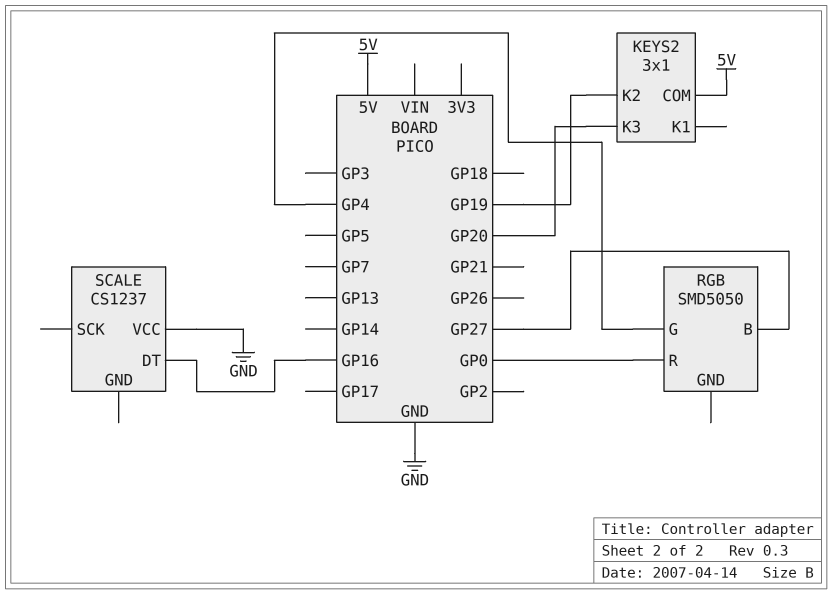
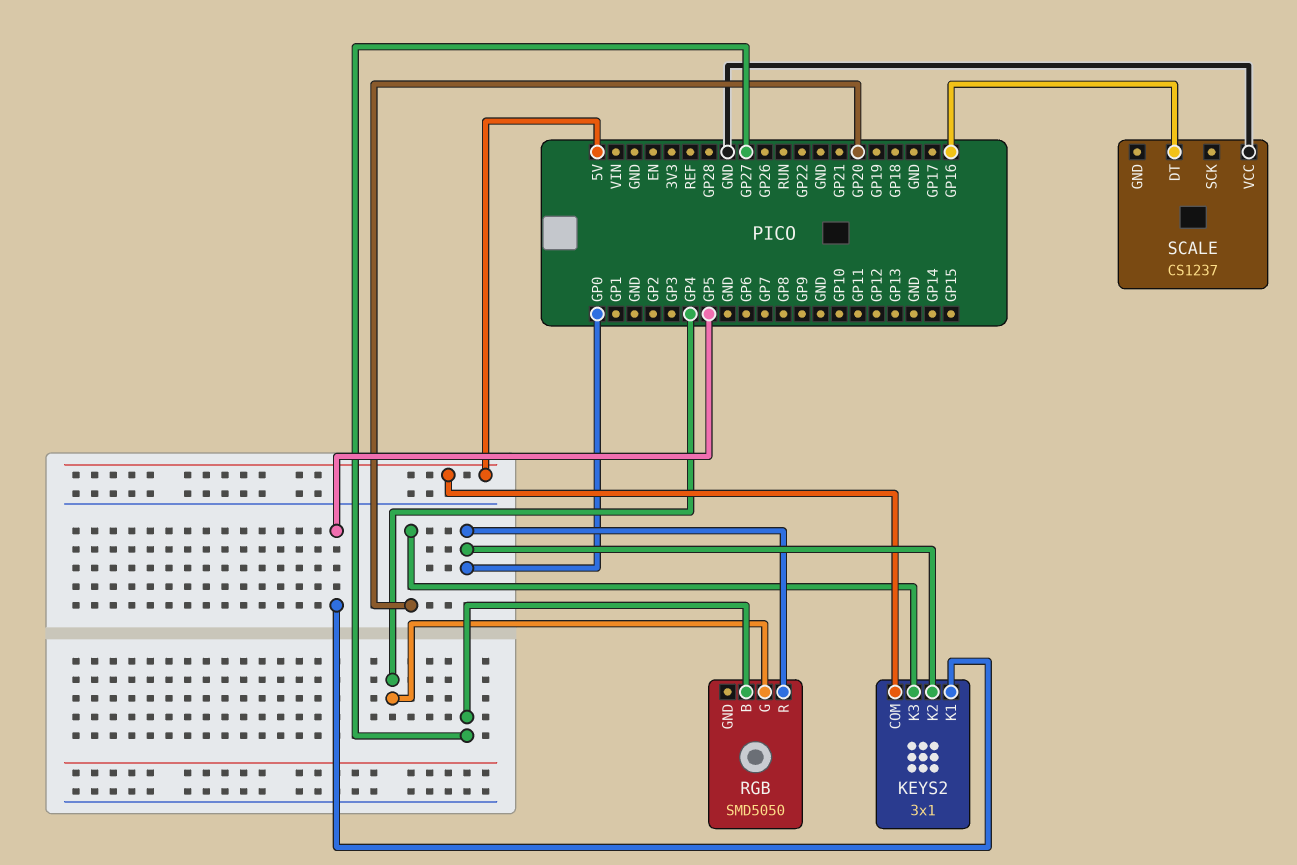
KEYS2 pin K1: none -> GP5
KEYS2 pin K2: GP19 -> GP0

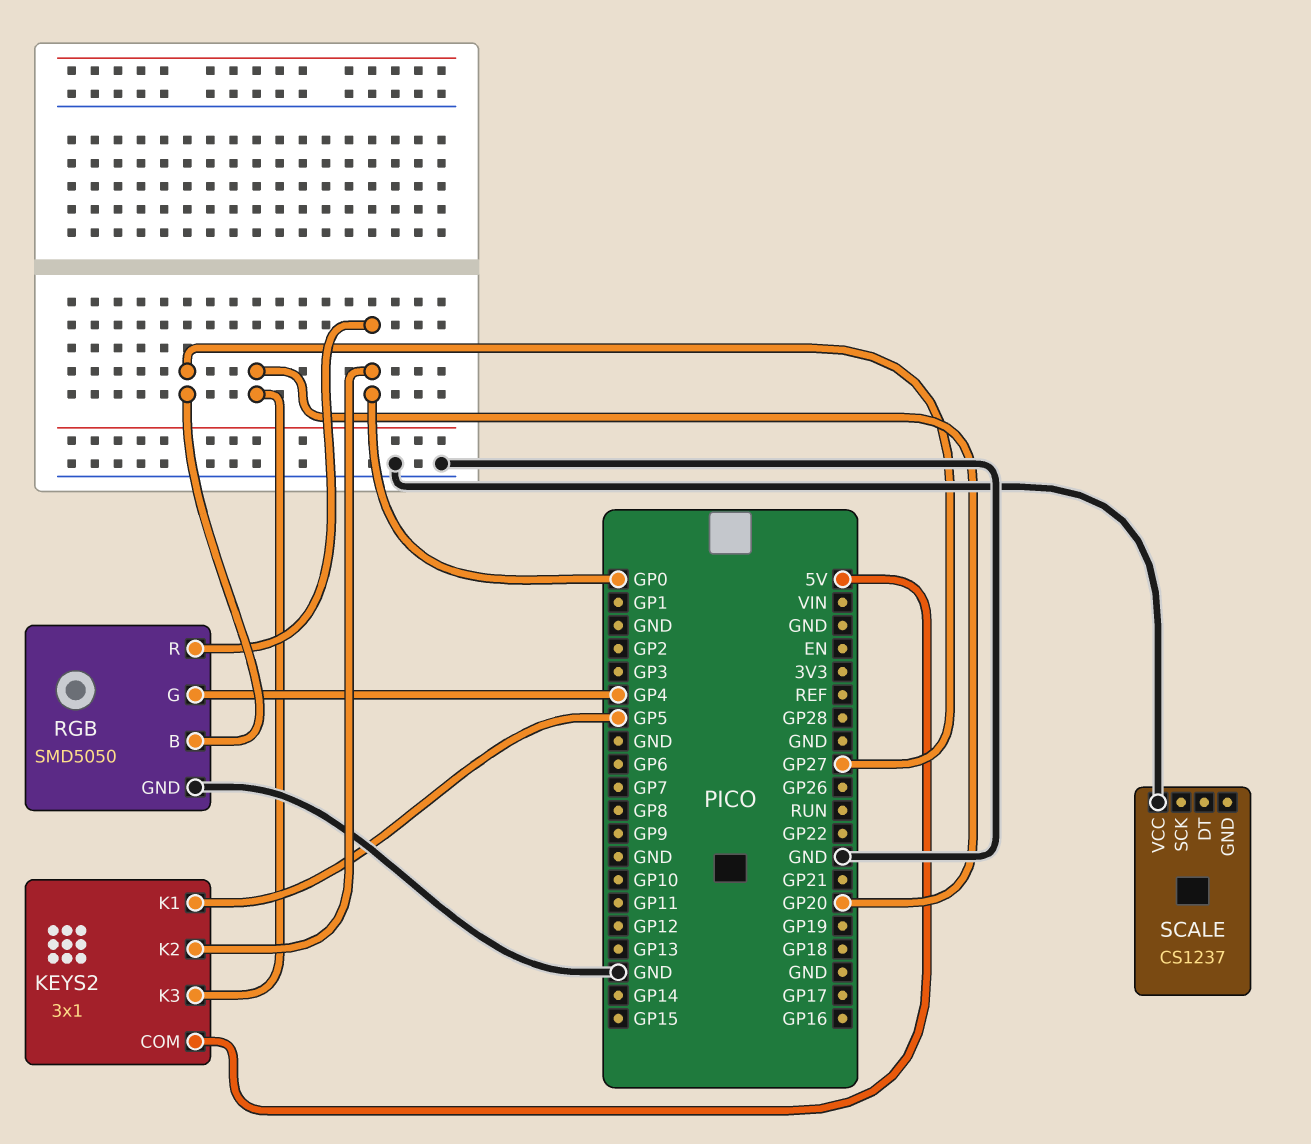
RGB pin GND: none -> GND
SCALE pin DT: GP16 -> none

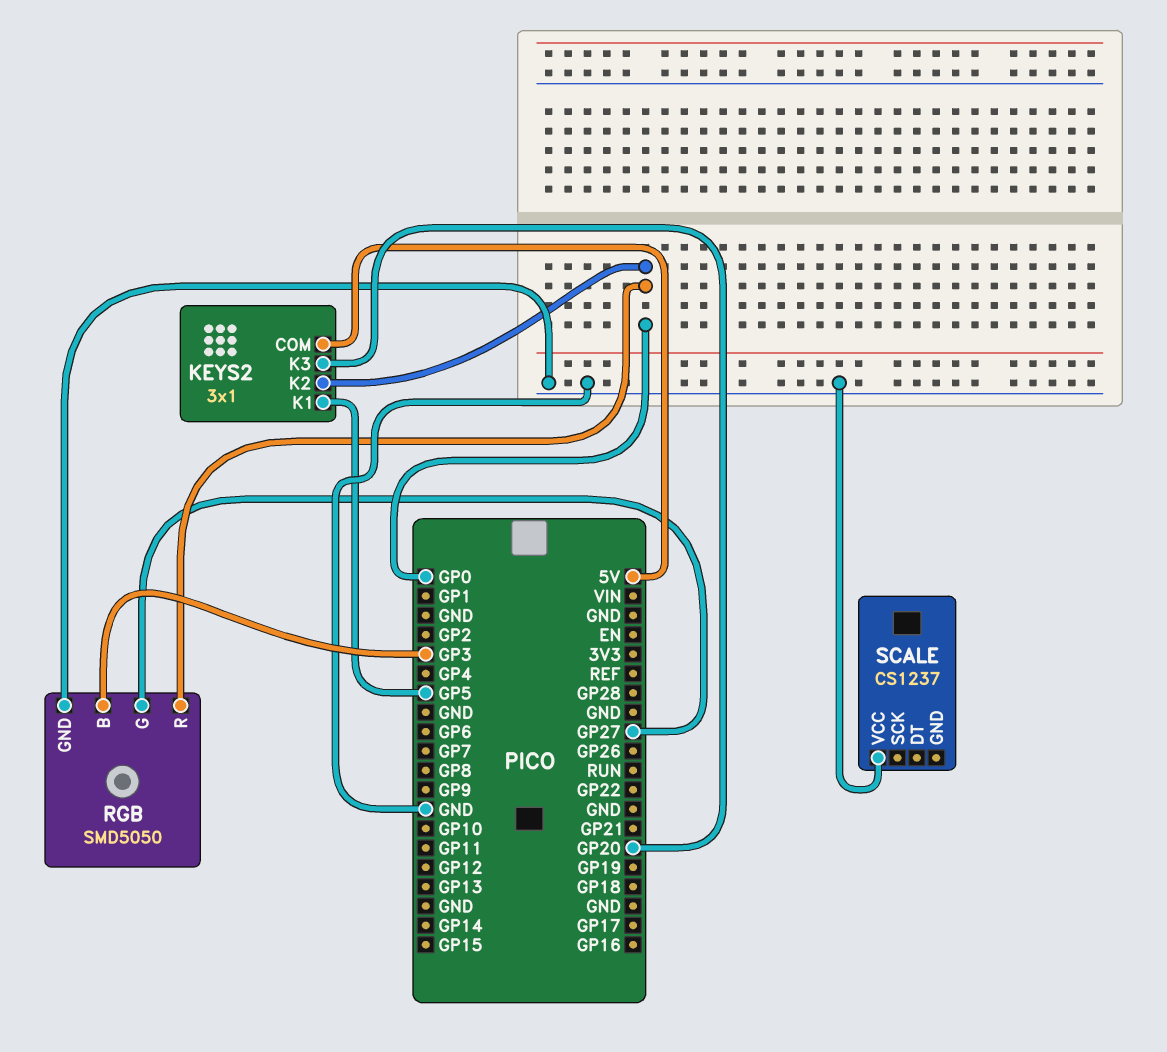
RGB pin B: GP27 -> GP3
RGB pin G: GP4 -> GP27

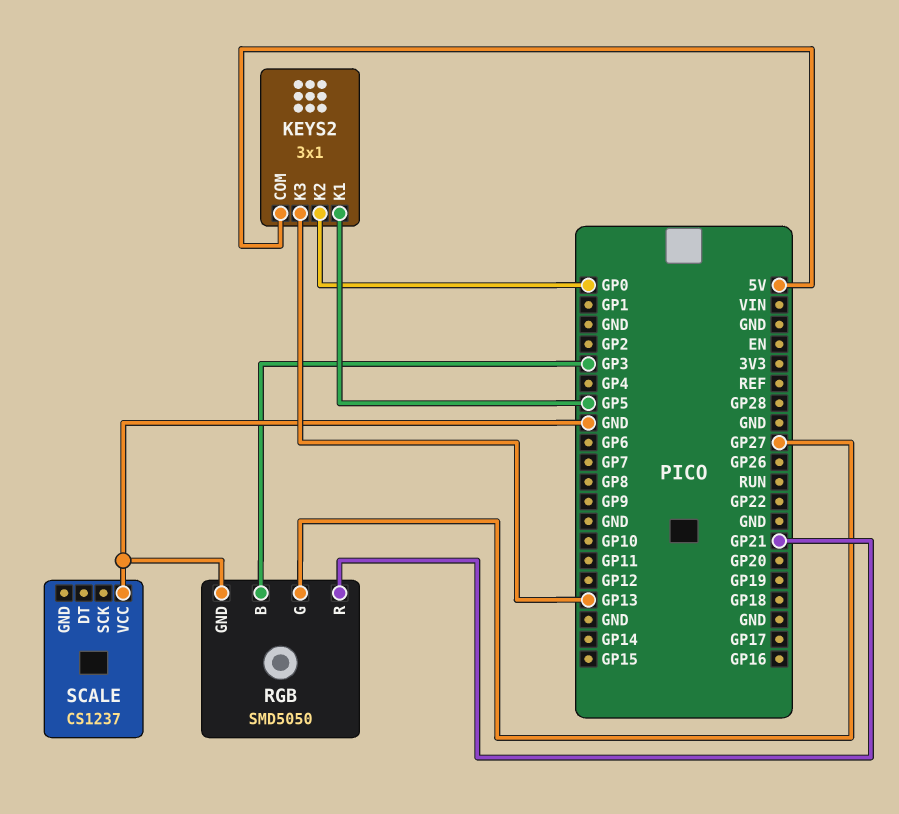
KEYS2 pin K3: GP20 -> GP13
RGB pin R: GP0 -> GP21

